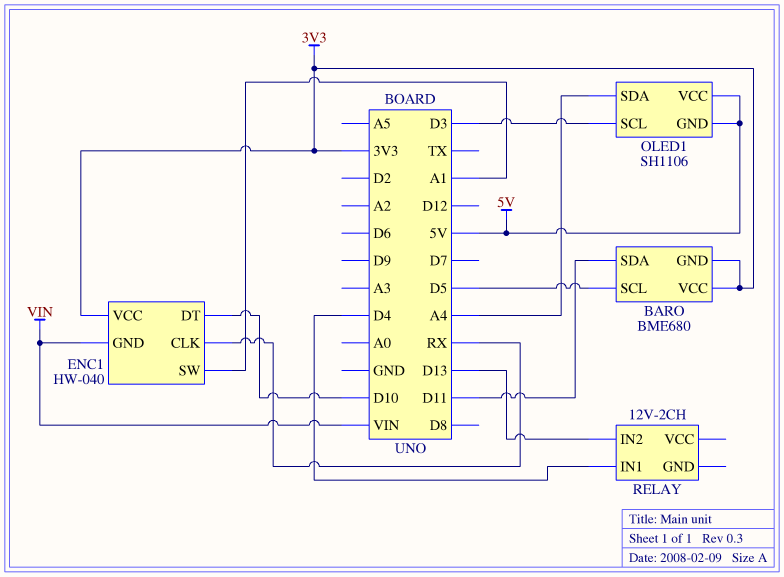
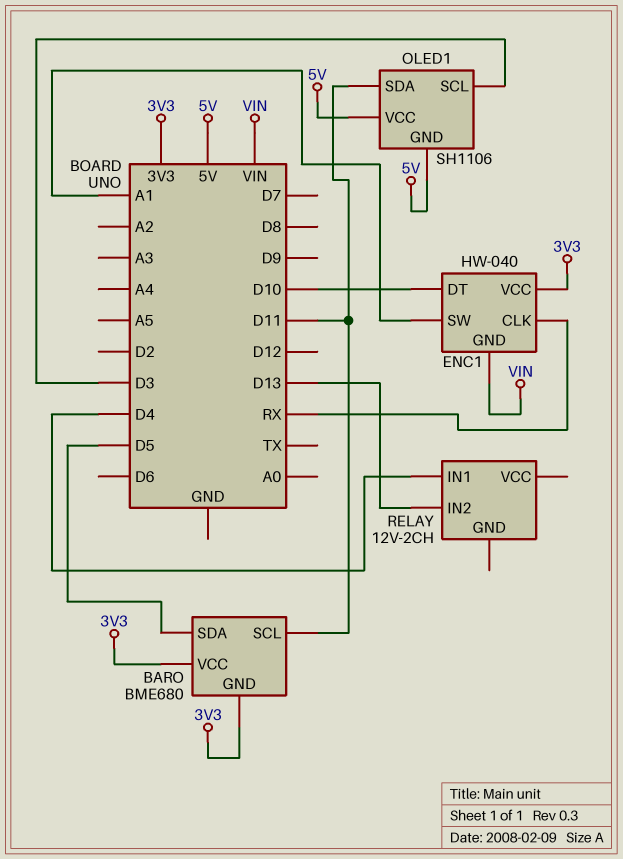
BARO pin SCL: D5 -> D11
BARO pin SDA: D11 -> D5
OLED1 pin SDA: A4 -> D11

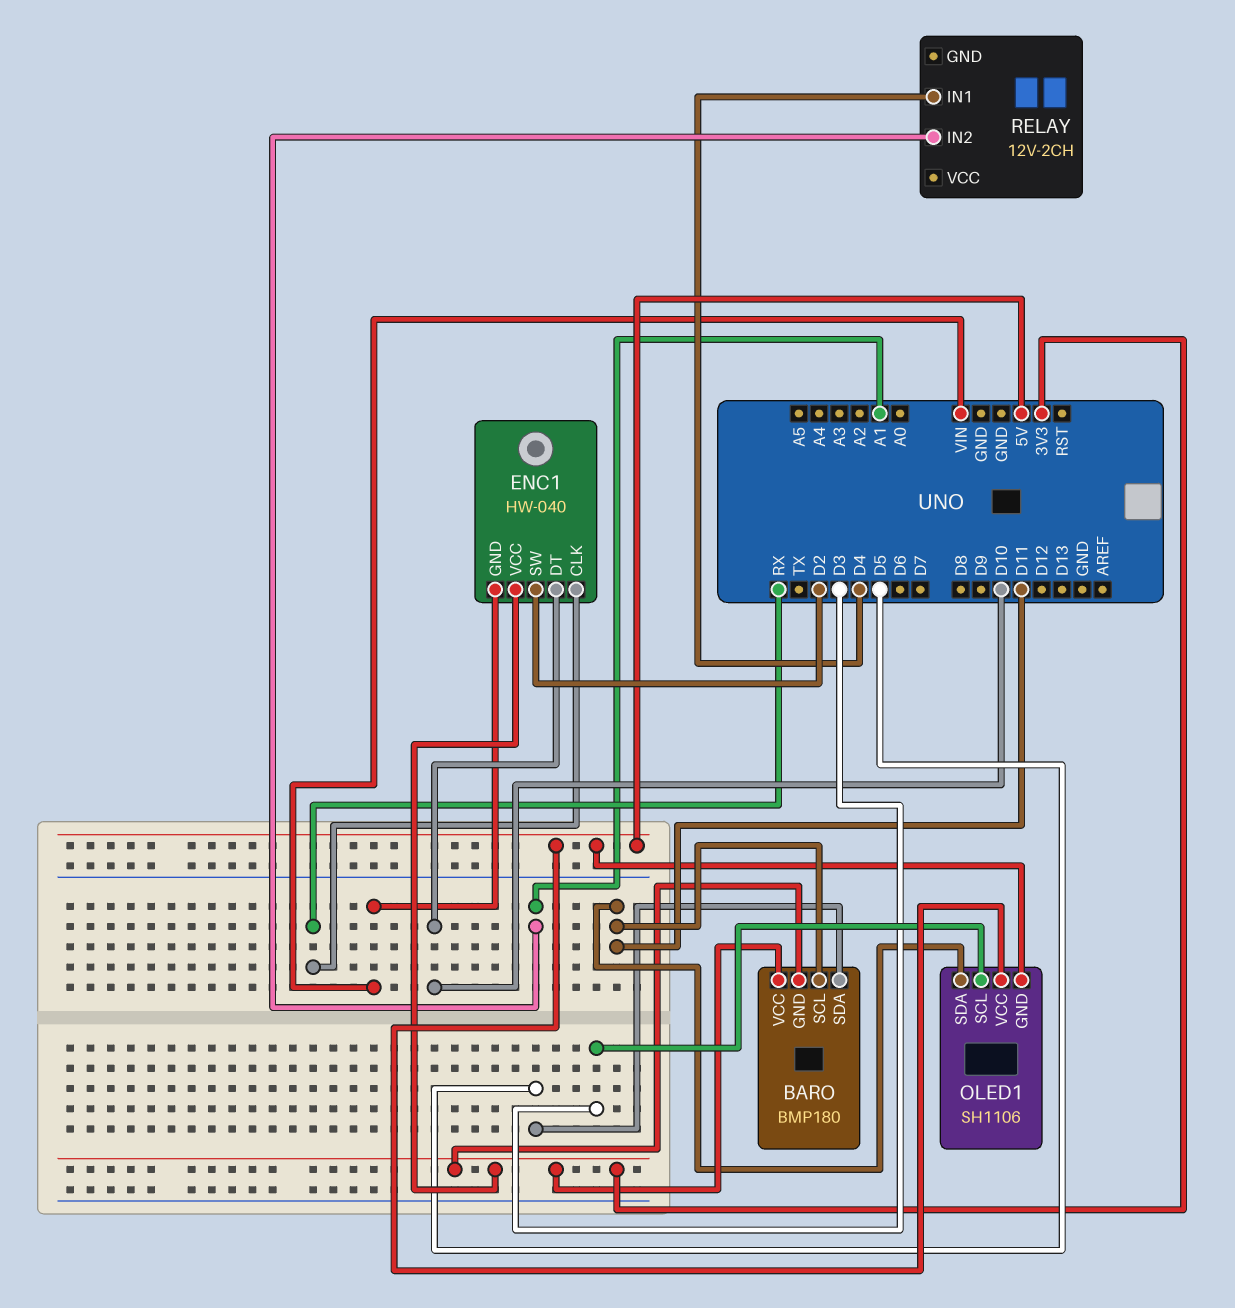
BARO: BME680 -> BMP180
ENC1 pin SW: A1 -> D2
RELAY pin IN2: D13 -> A1

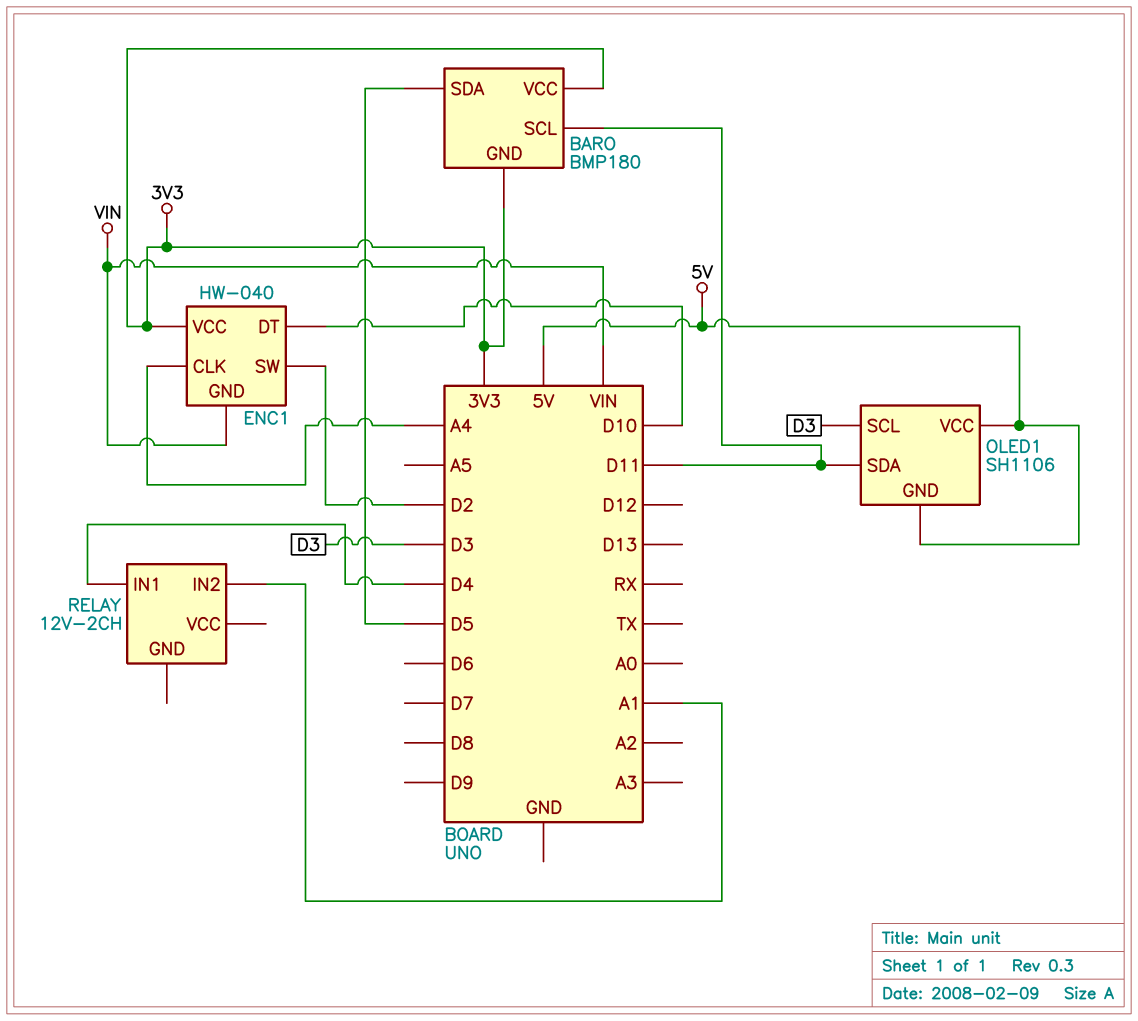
ENC1 pin CLK: RX -> A4

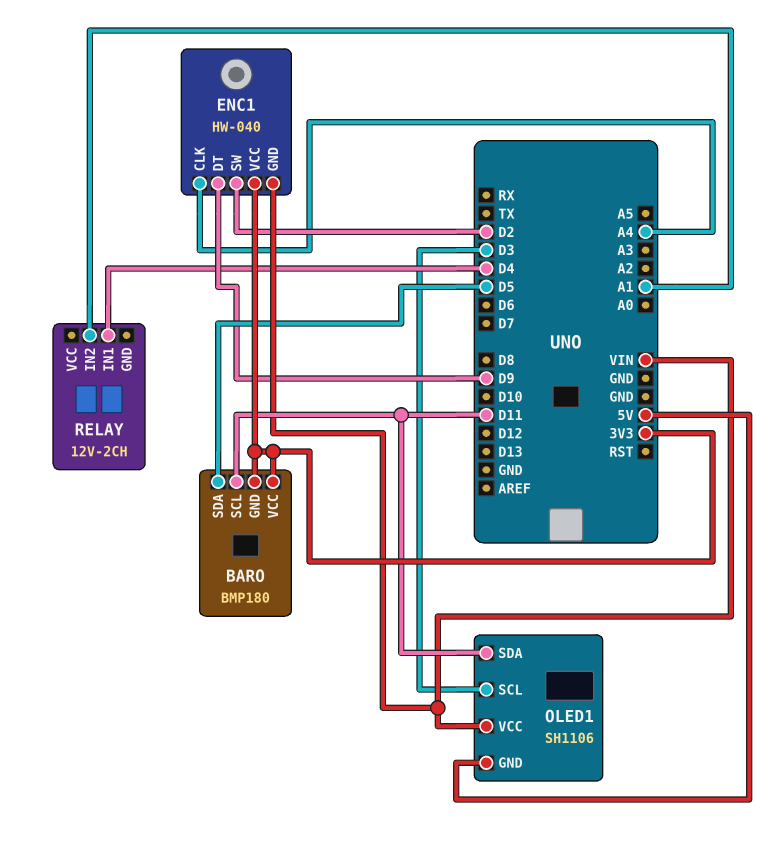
ENC1 pin DT: D10 -> D9
OLED1 pin VCC: 5V -> VIN

